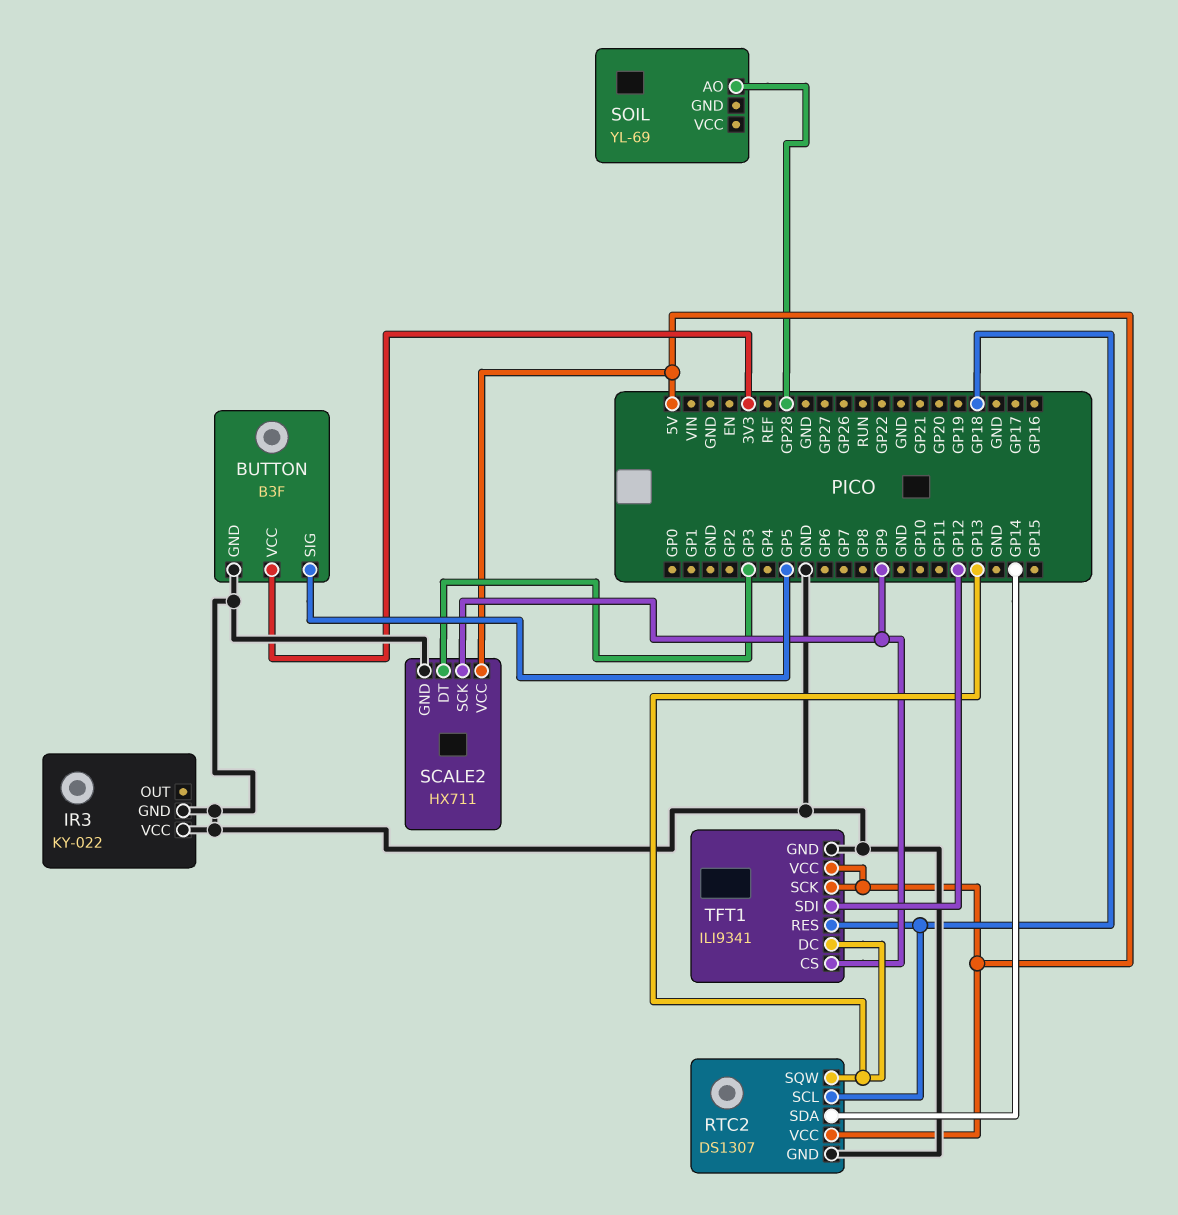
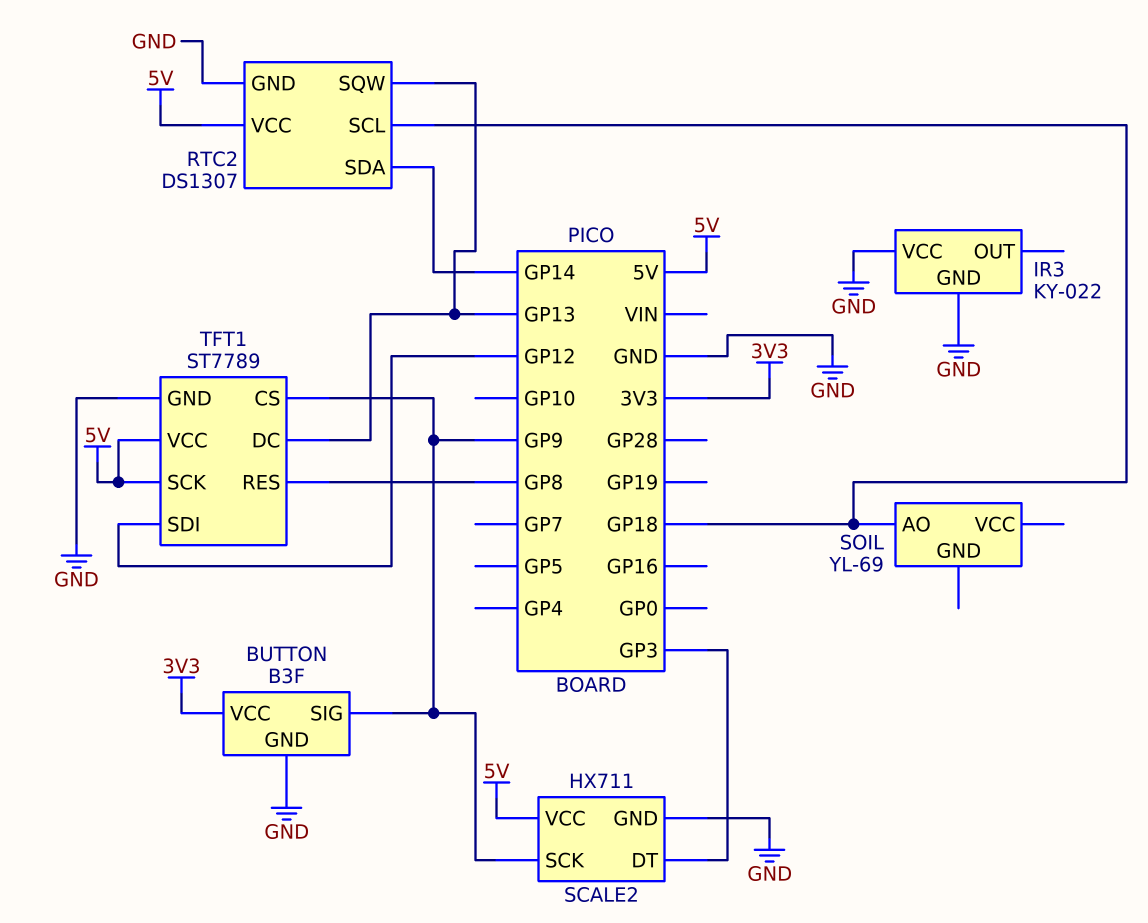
BUTTON pin SIG: GP5 -> GP9
SOIL pin AO: GP28 -> GP18
TFT1: ILI9341 -> ST7789
TFT1 pin RES: GP18 -> GP8

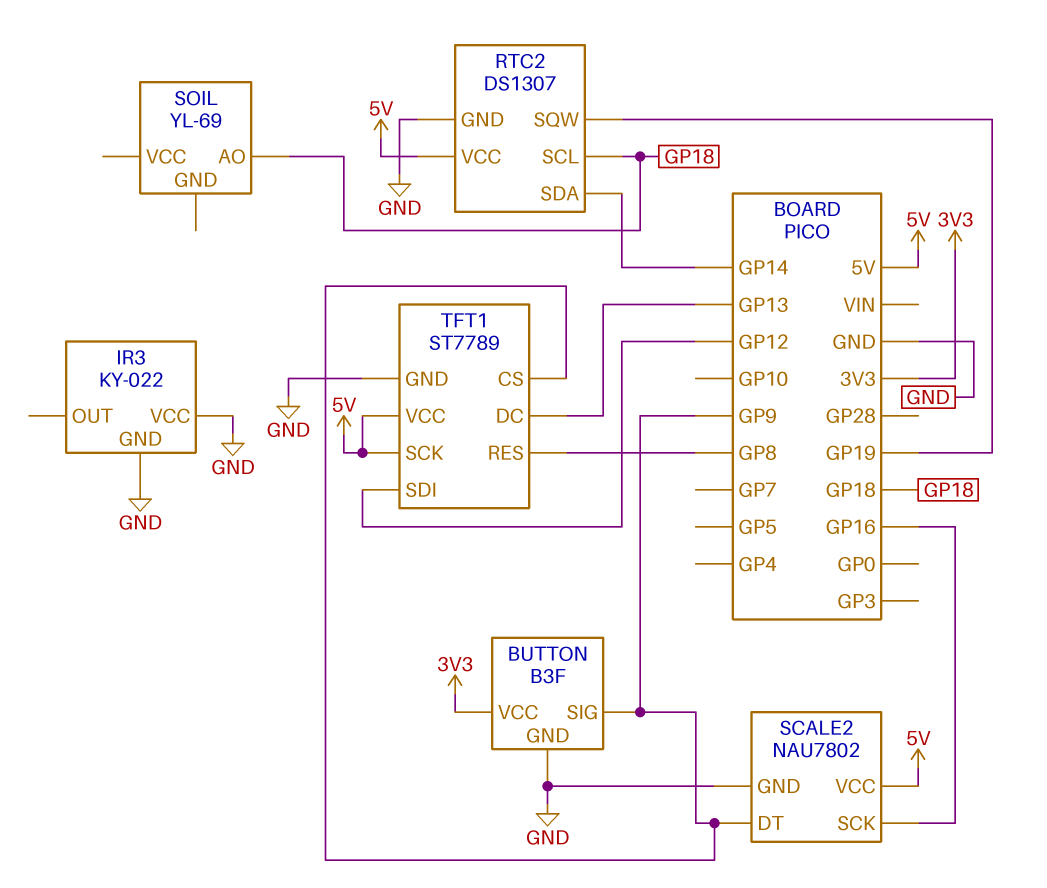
RTC2 pin SQW: GP13 -> GP19
SCALE2: HX711 -> NAU7802
SCALE2 pin DT: GP3 -> GP9
SCALE2 pin SCK: GP9 -> GP16

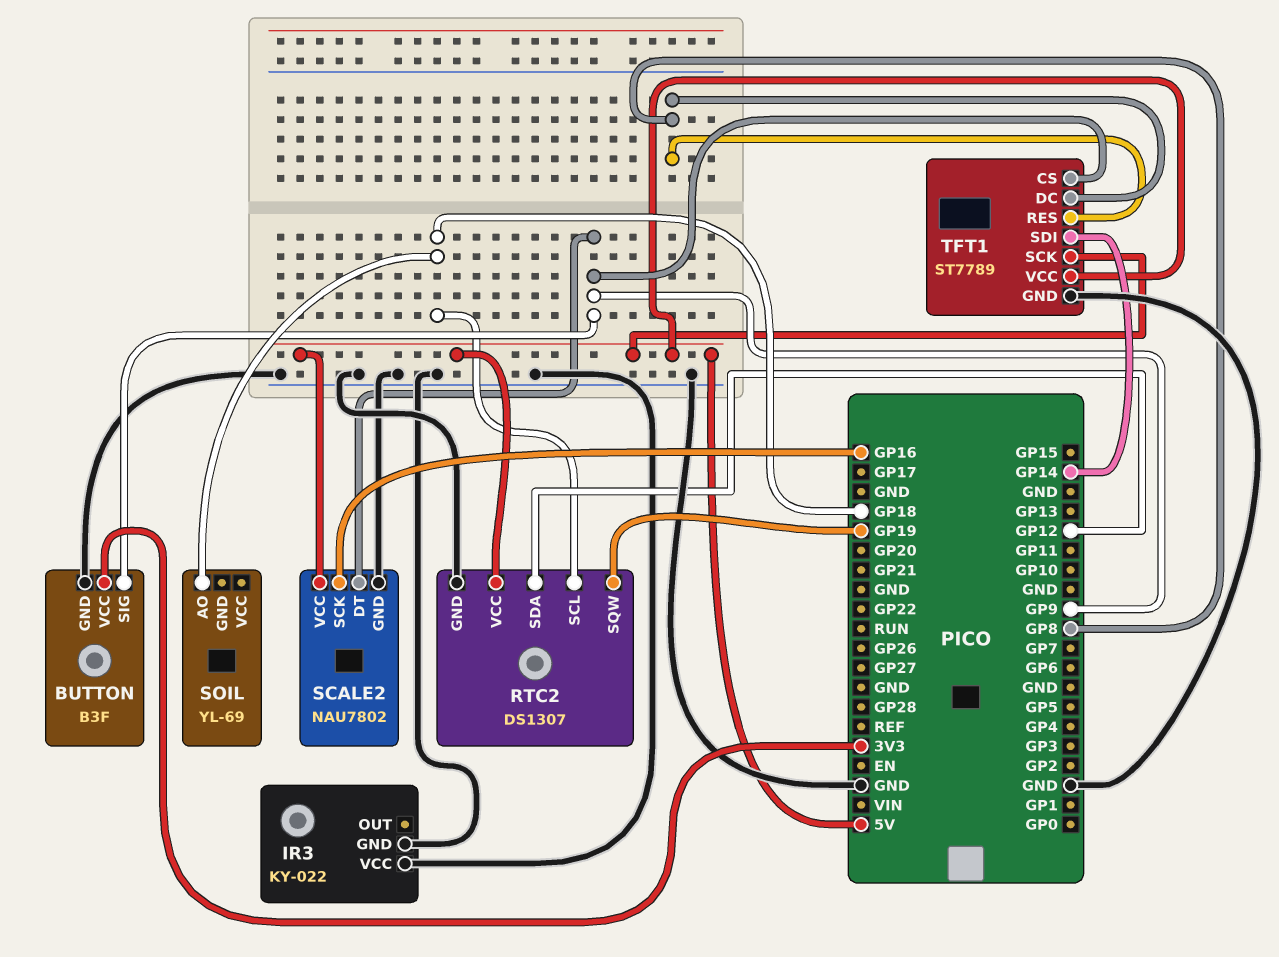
RTC2 pin SDA: GP14 -> GP12
TFT1 pin DC: GP13 -> GP8
TFT1 pin SDI: GP12 -> GP14

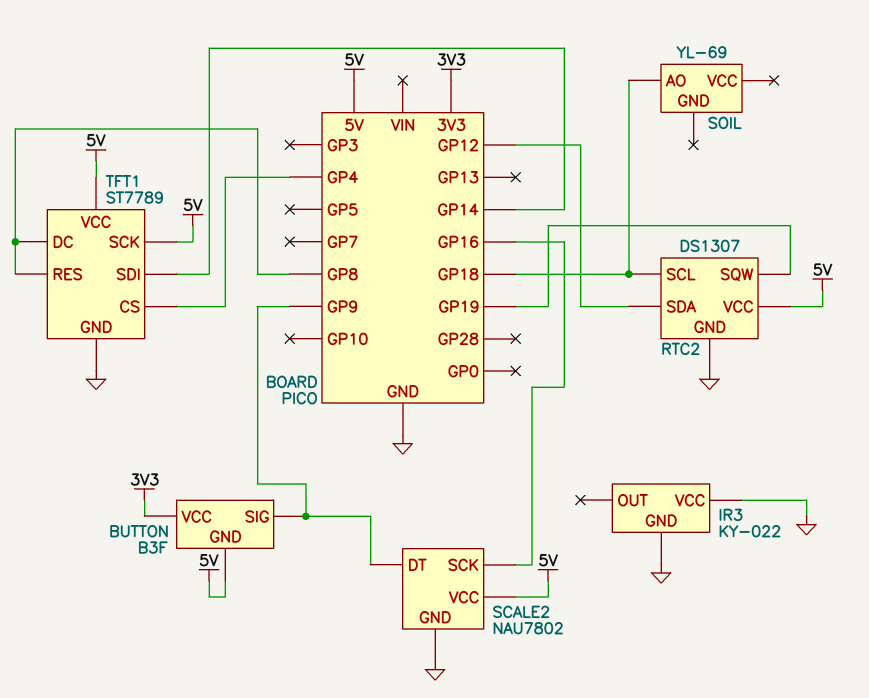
BUTTON pin GND: GND -> 5V
TFT1 pin CS: GP9 -> GP4

